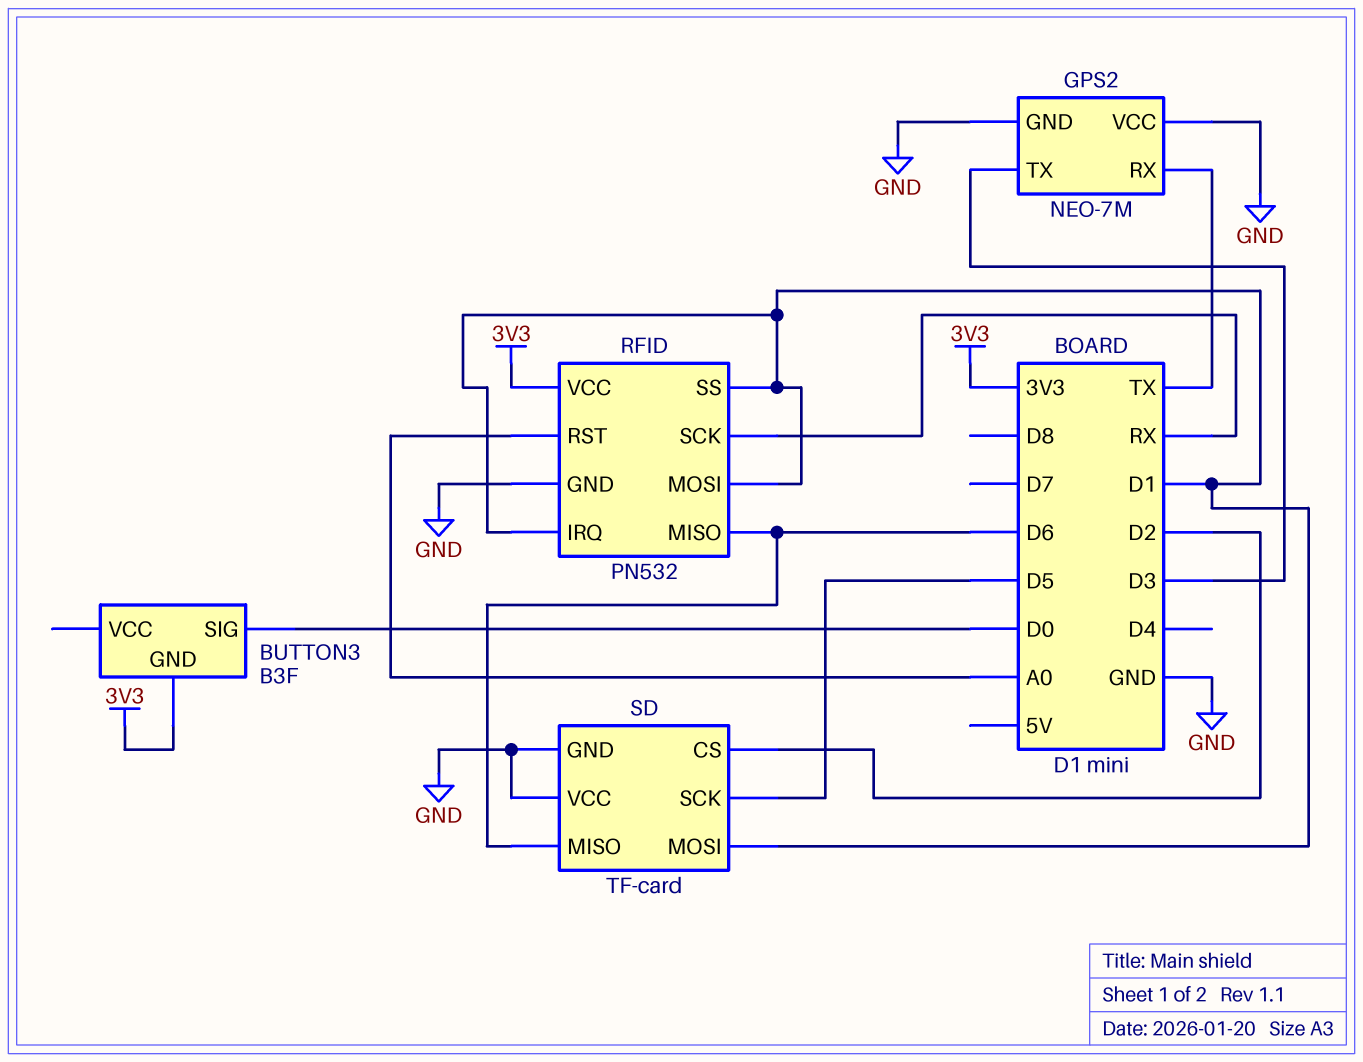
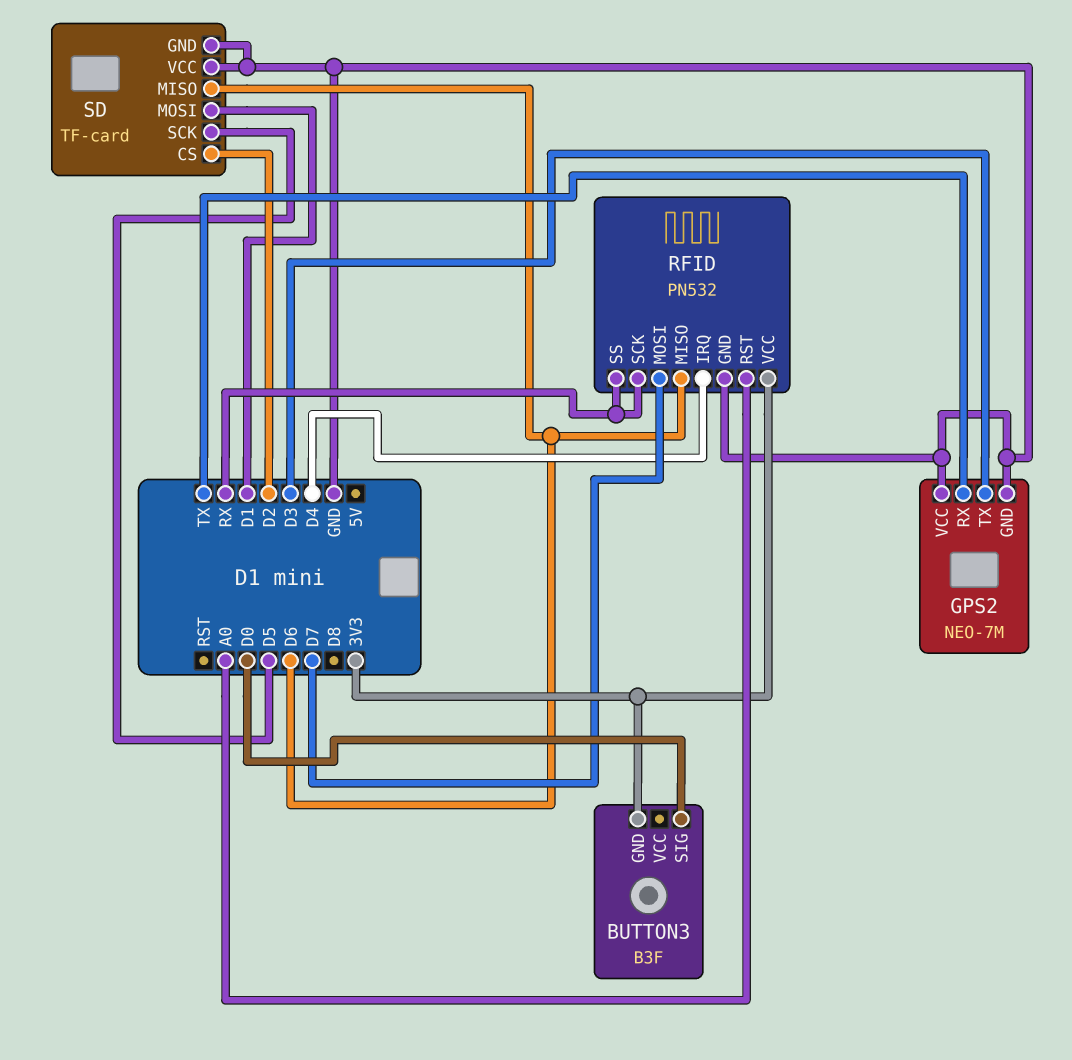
RFID pin IRQ: D1 -> D4
RFID pin MOSI: D1 -> D7
RFID pin SS: D1 -> RX

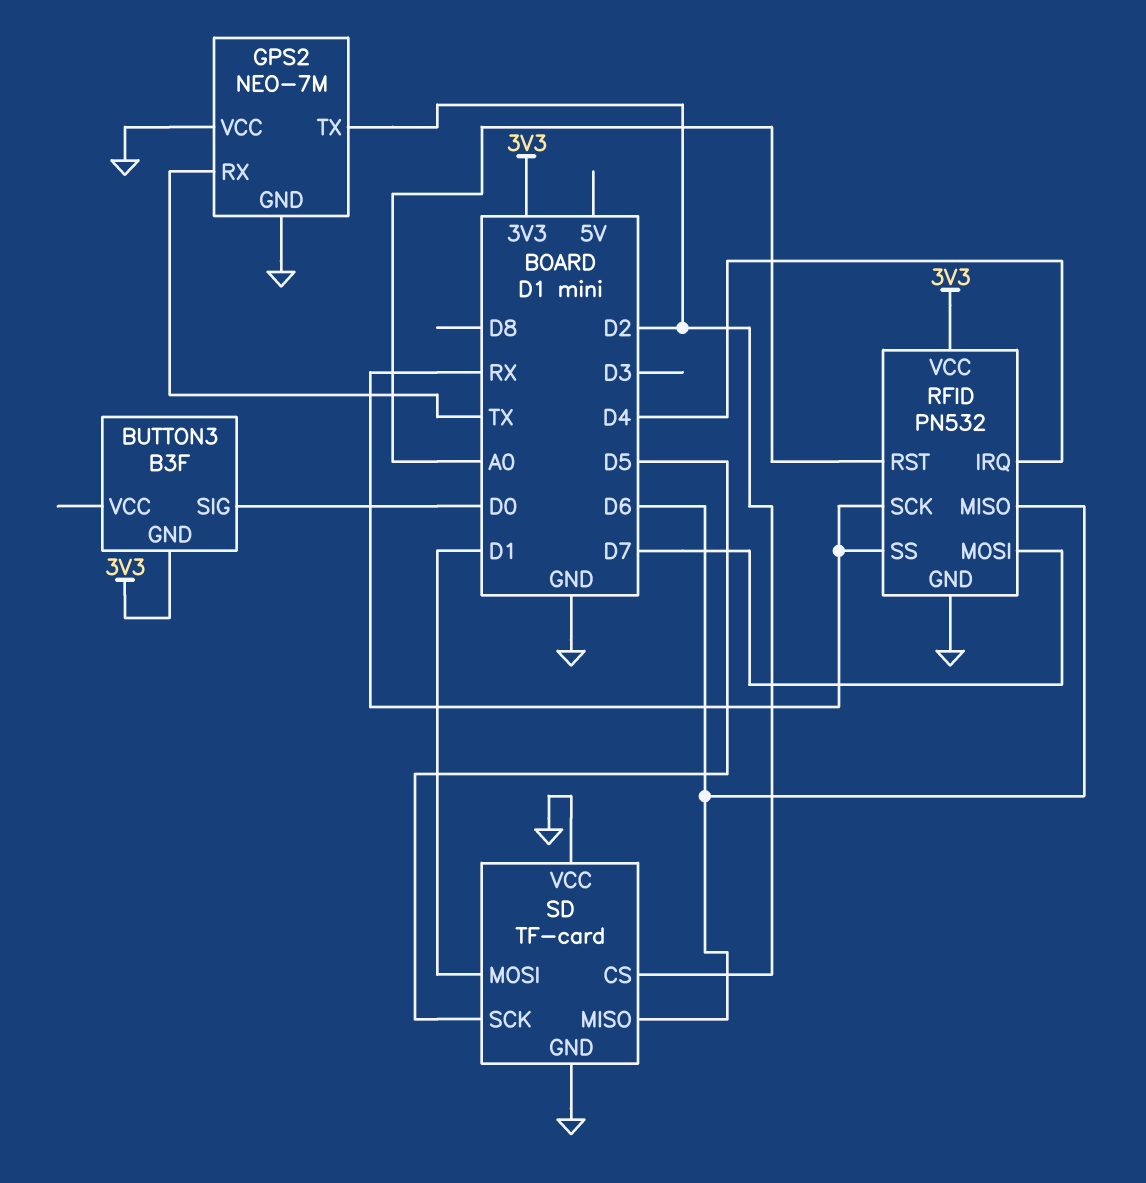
GPS2 pin TX: D3 -> D2

